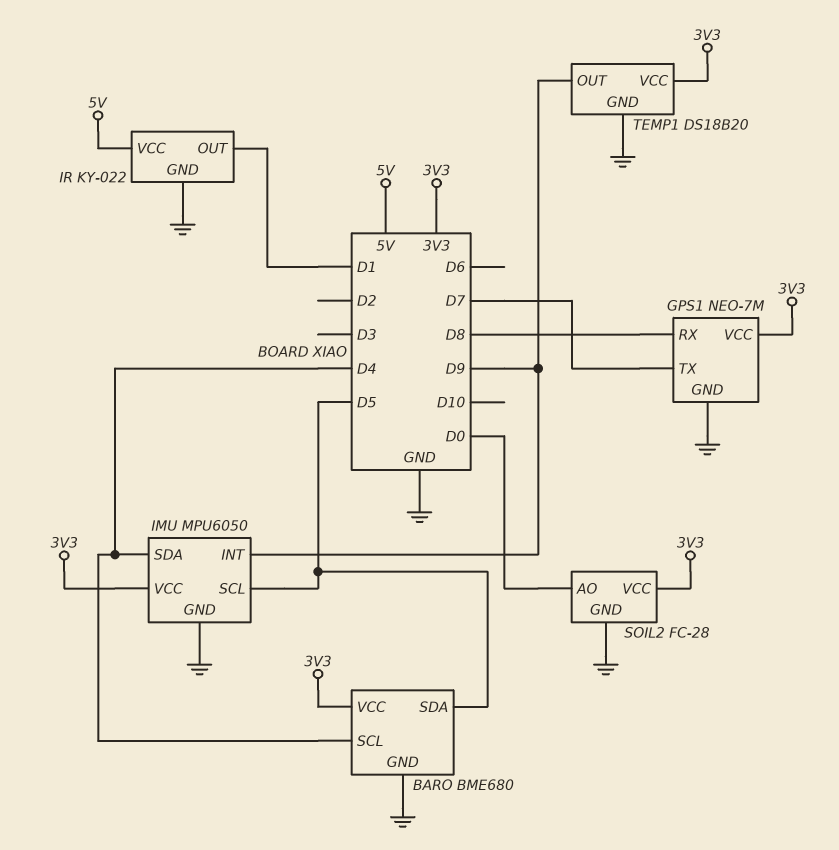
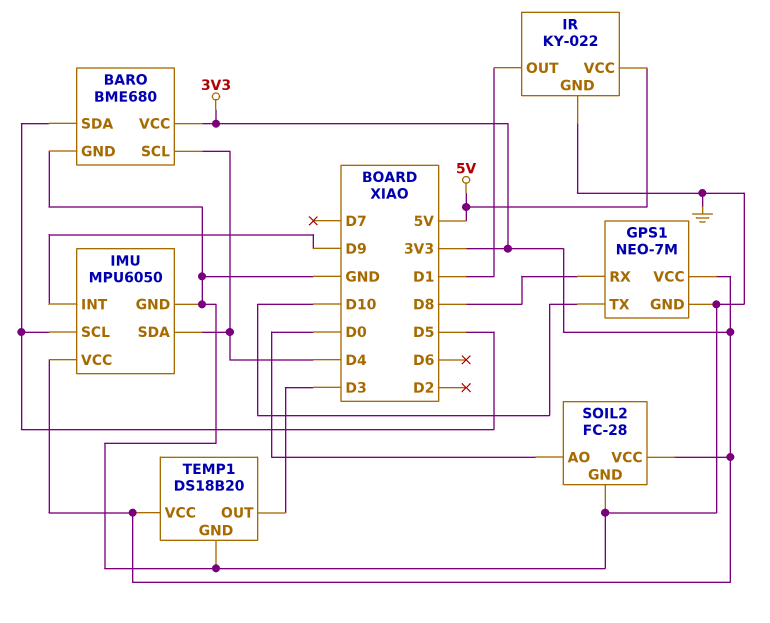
GPS1 pin TX: D7 -> D10
TEMP1 pin OUT: D9 -> D3

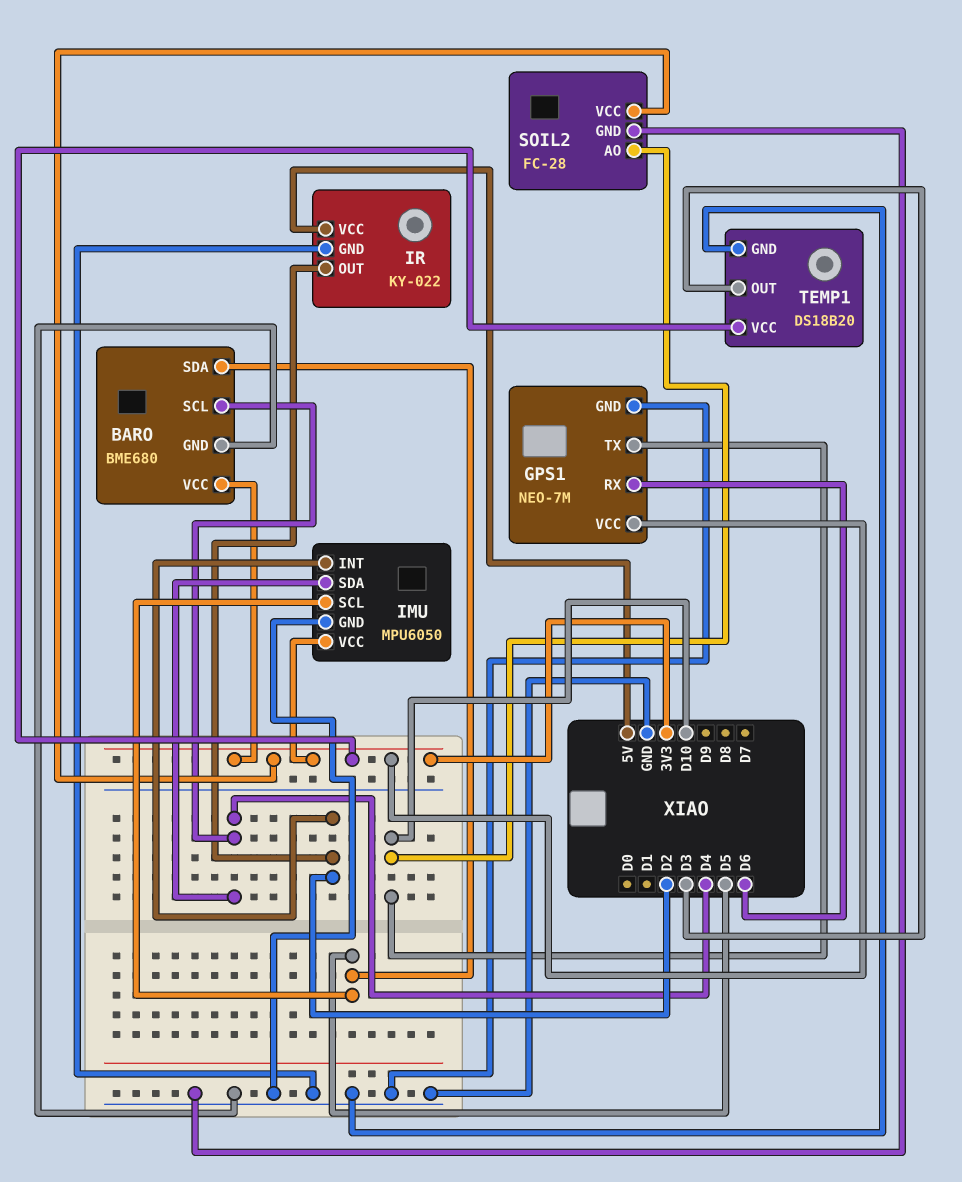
GPS1 pin RX: D8 -> D6
IMU pin INT: D9 -> D2
IR pin OUT: D1 -> D2
SOIL2 pin AO: D0 -> D10

